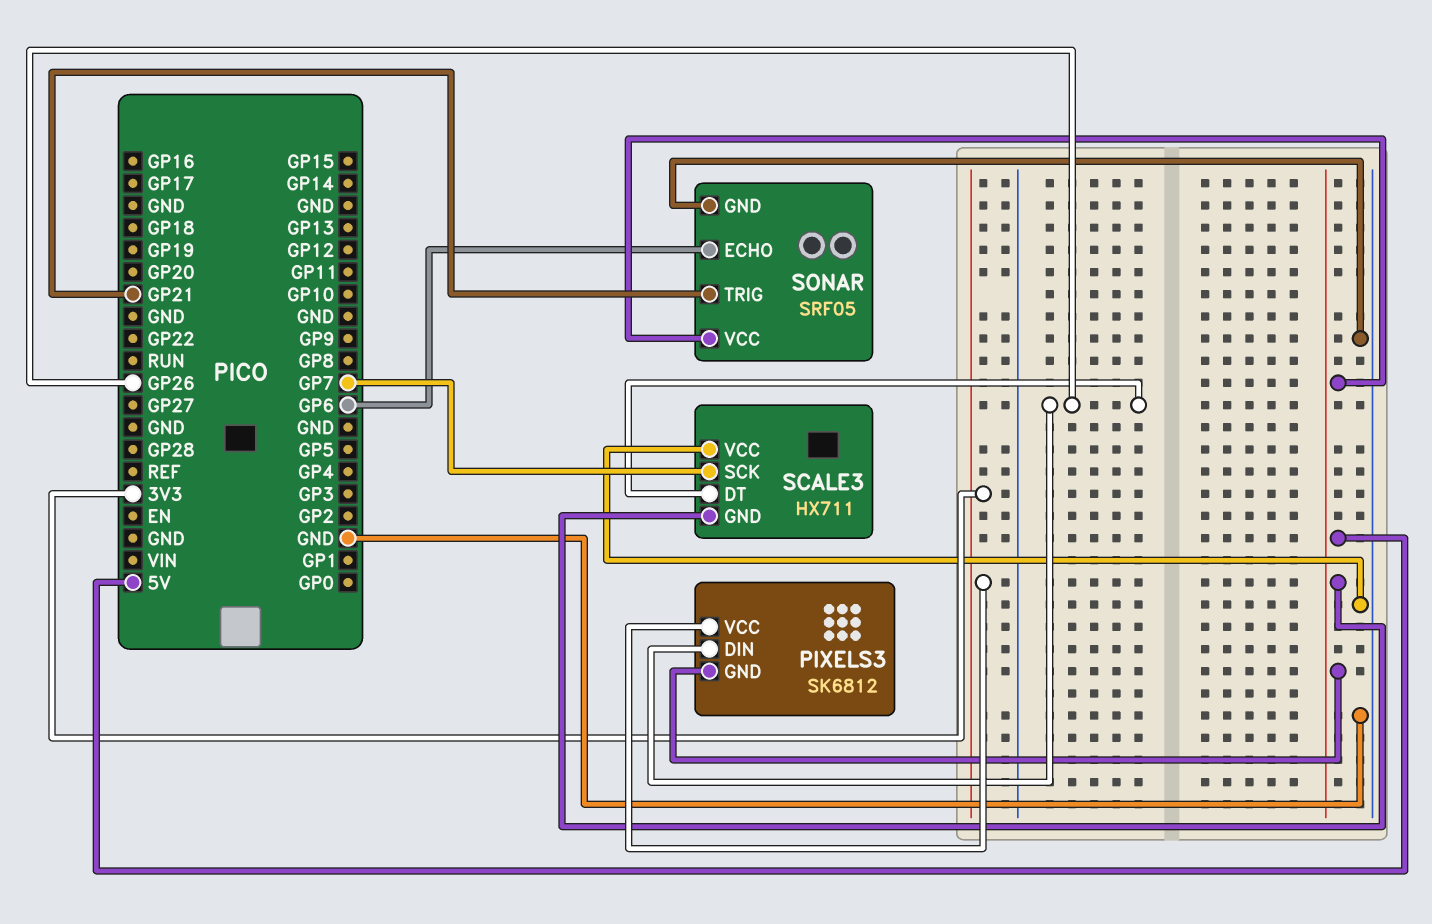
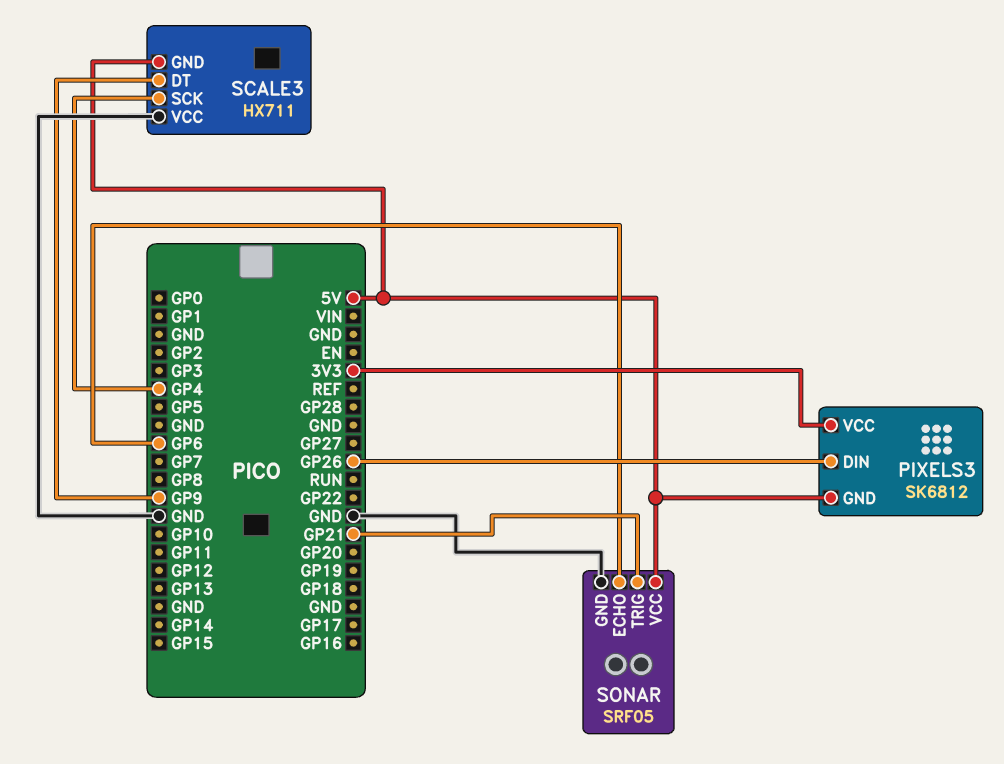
SCALE3 pin DT: GP26 -> GP9
SCALE3 pin SCK: GP7 -> GP4

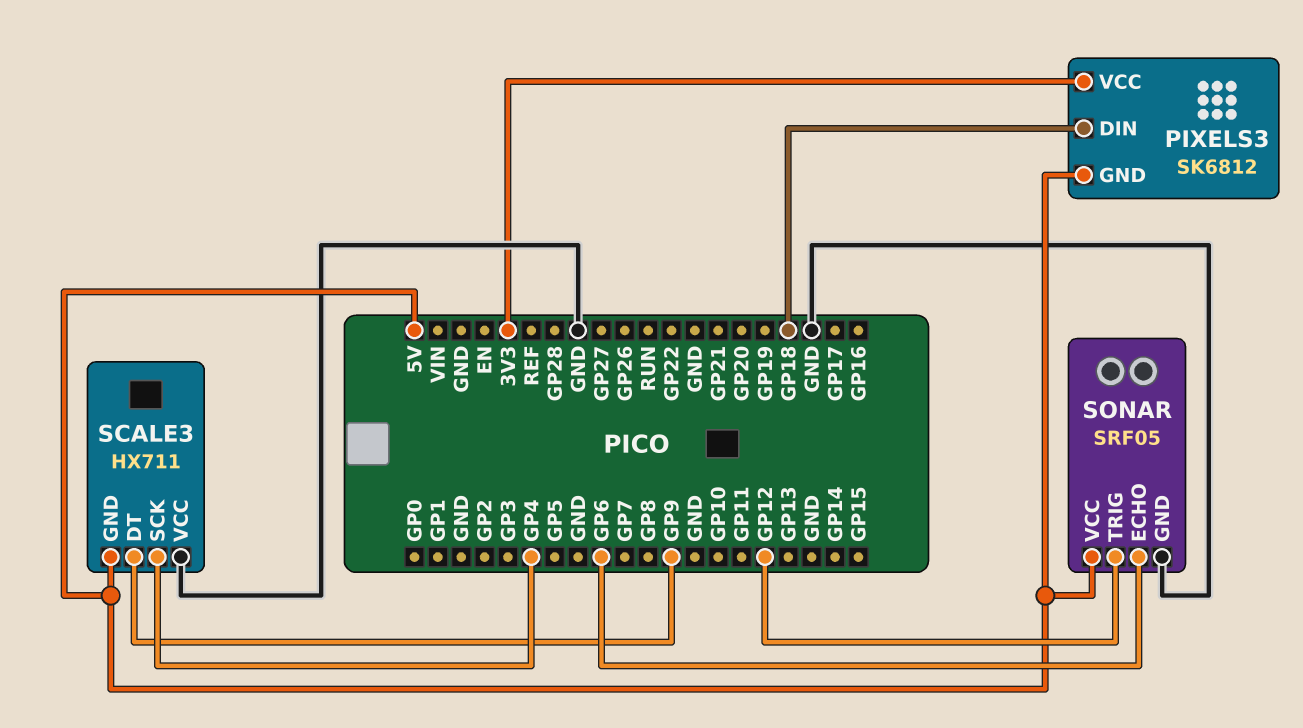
PIXELS3 pin DIN: GP26 -> GP18
SONAR pin TRIG: GP21 -> GP12

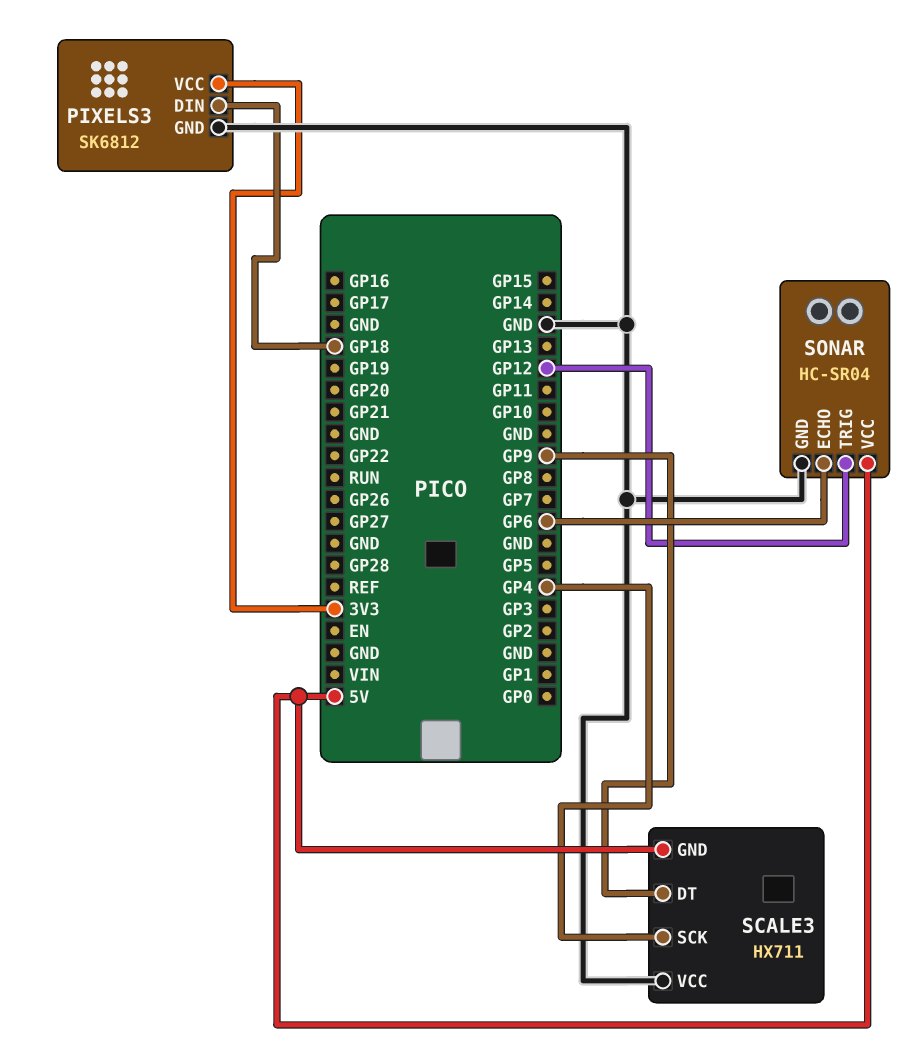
PIXELS3 pin GND: 5V -> GND
SONAR: SRF05 -> HC-SR04

